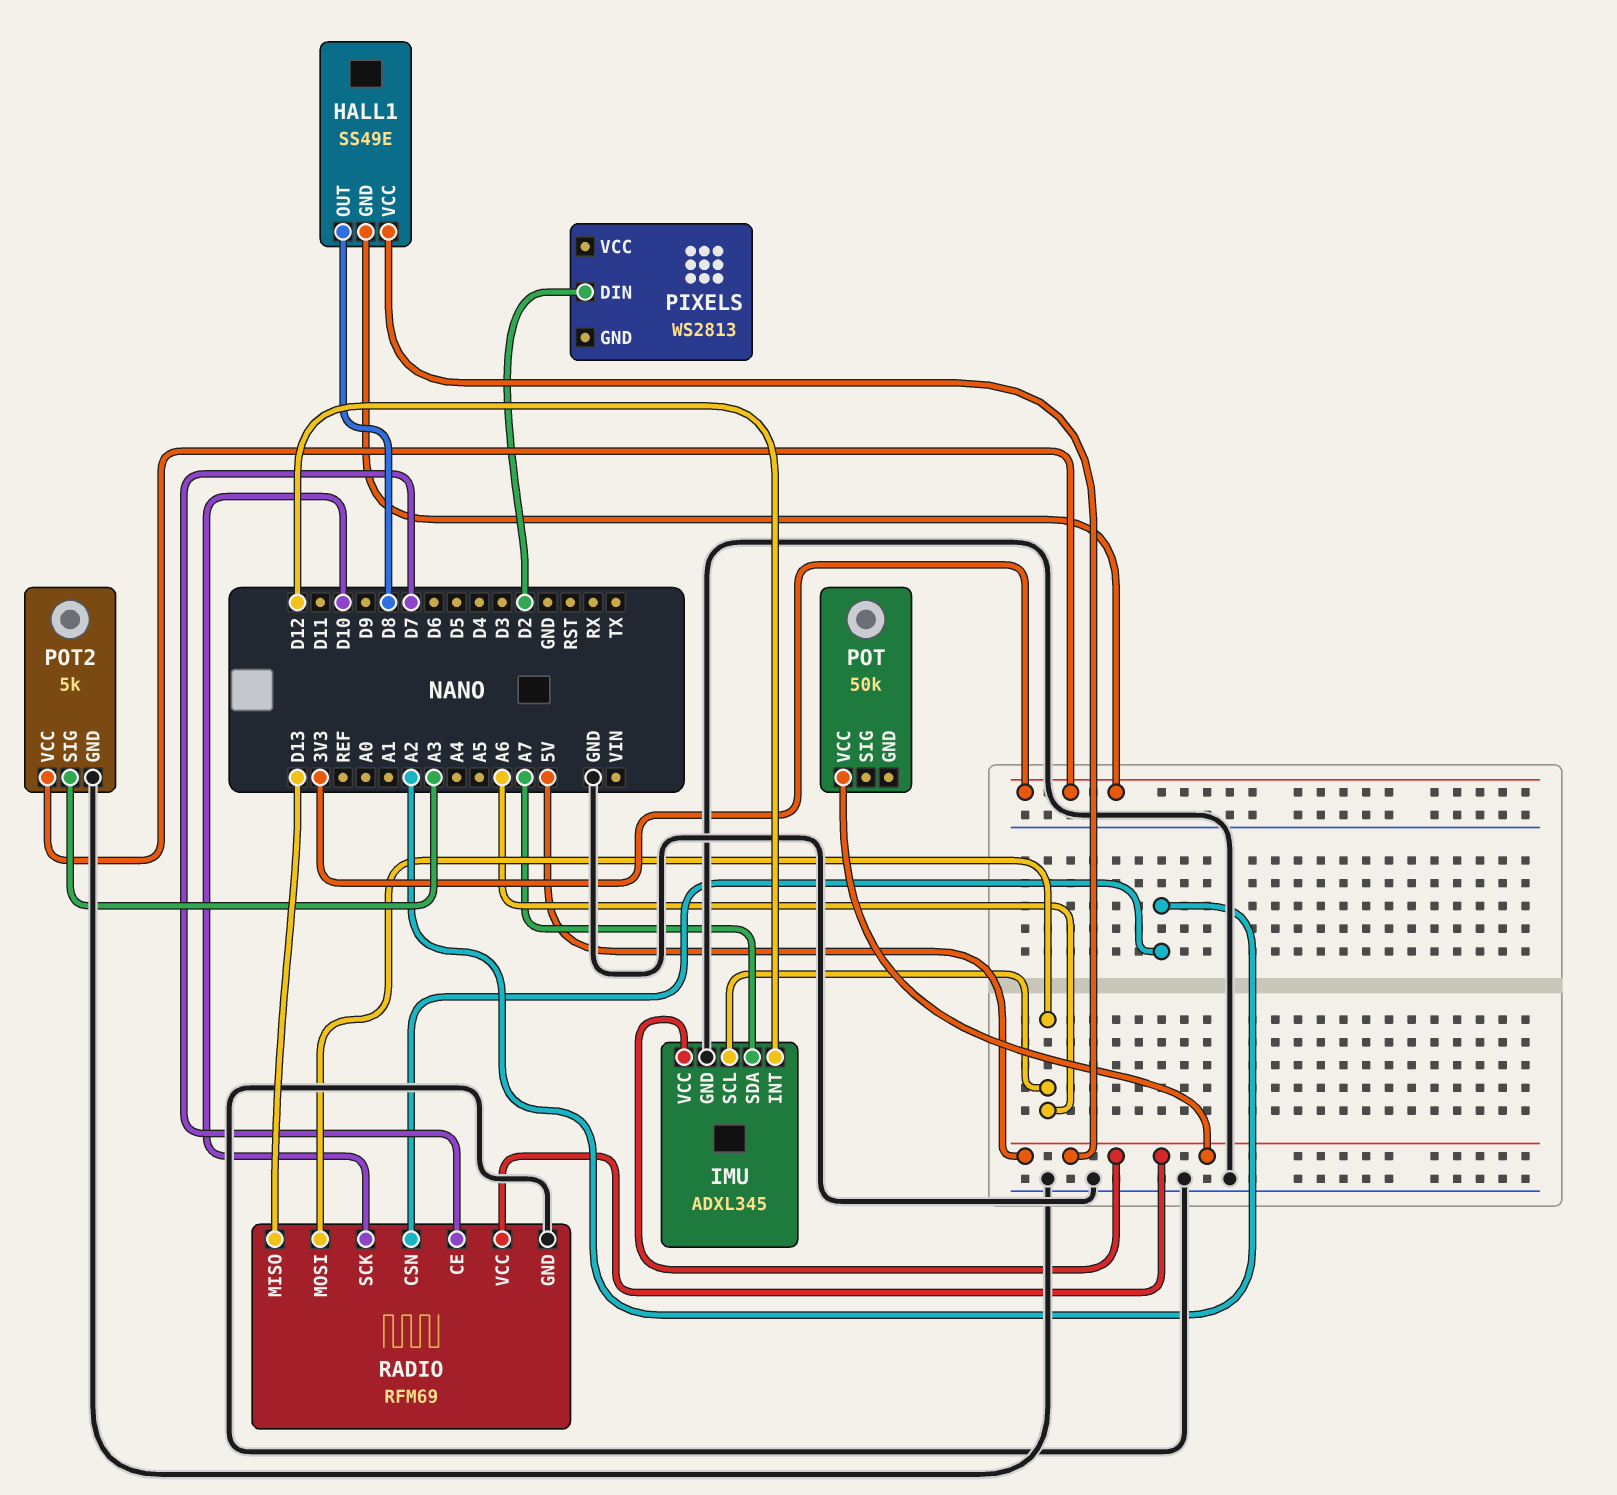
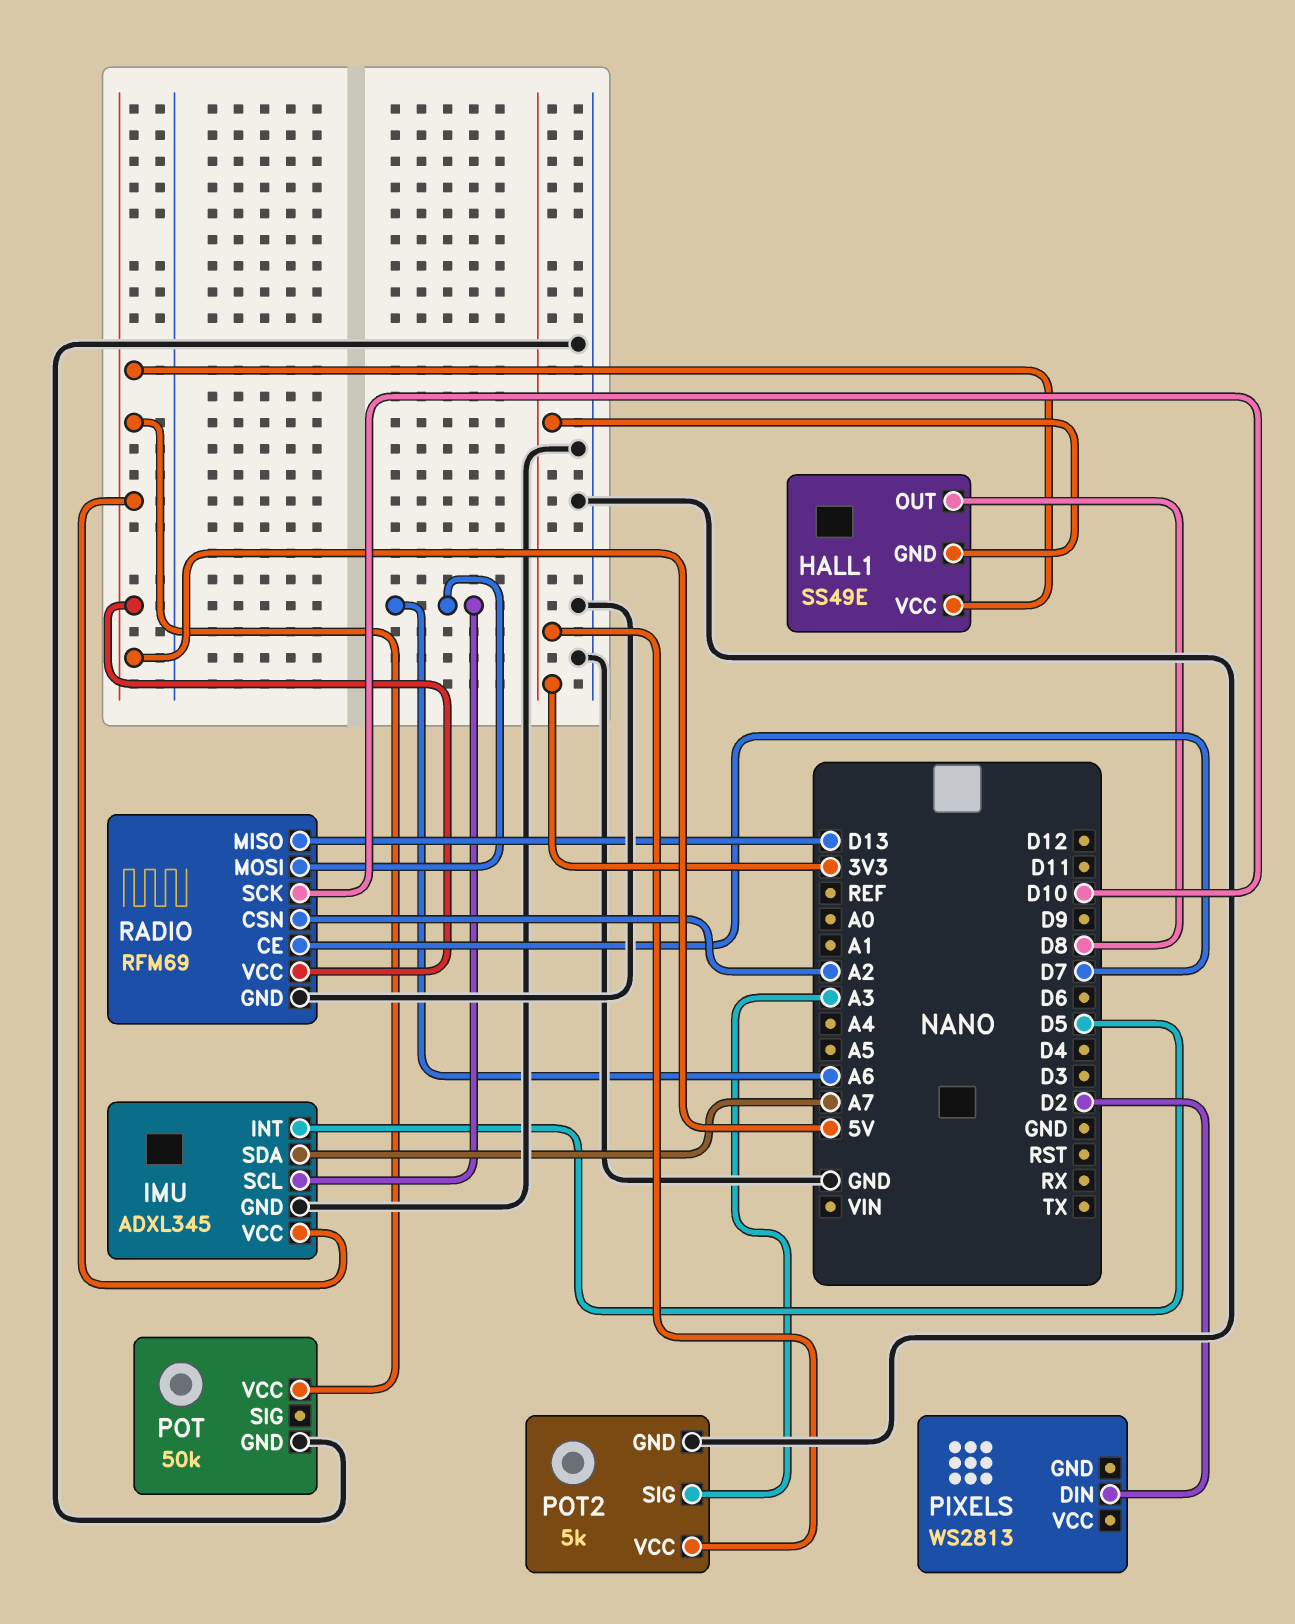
IMU pin INT: D12 -> D5
POT pin GND: none -> GND

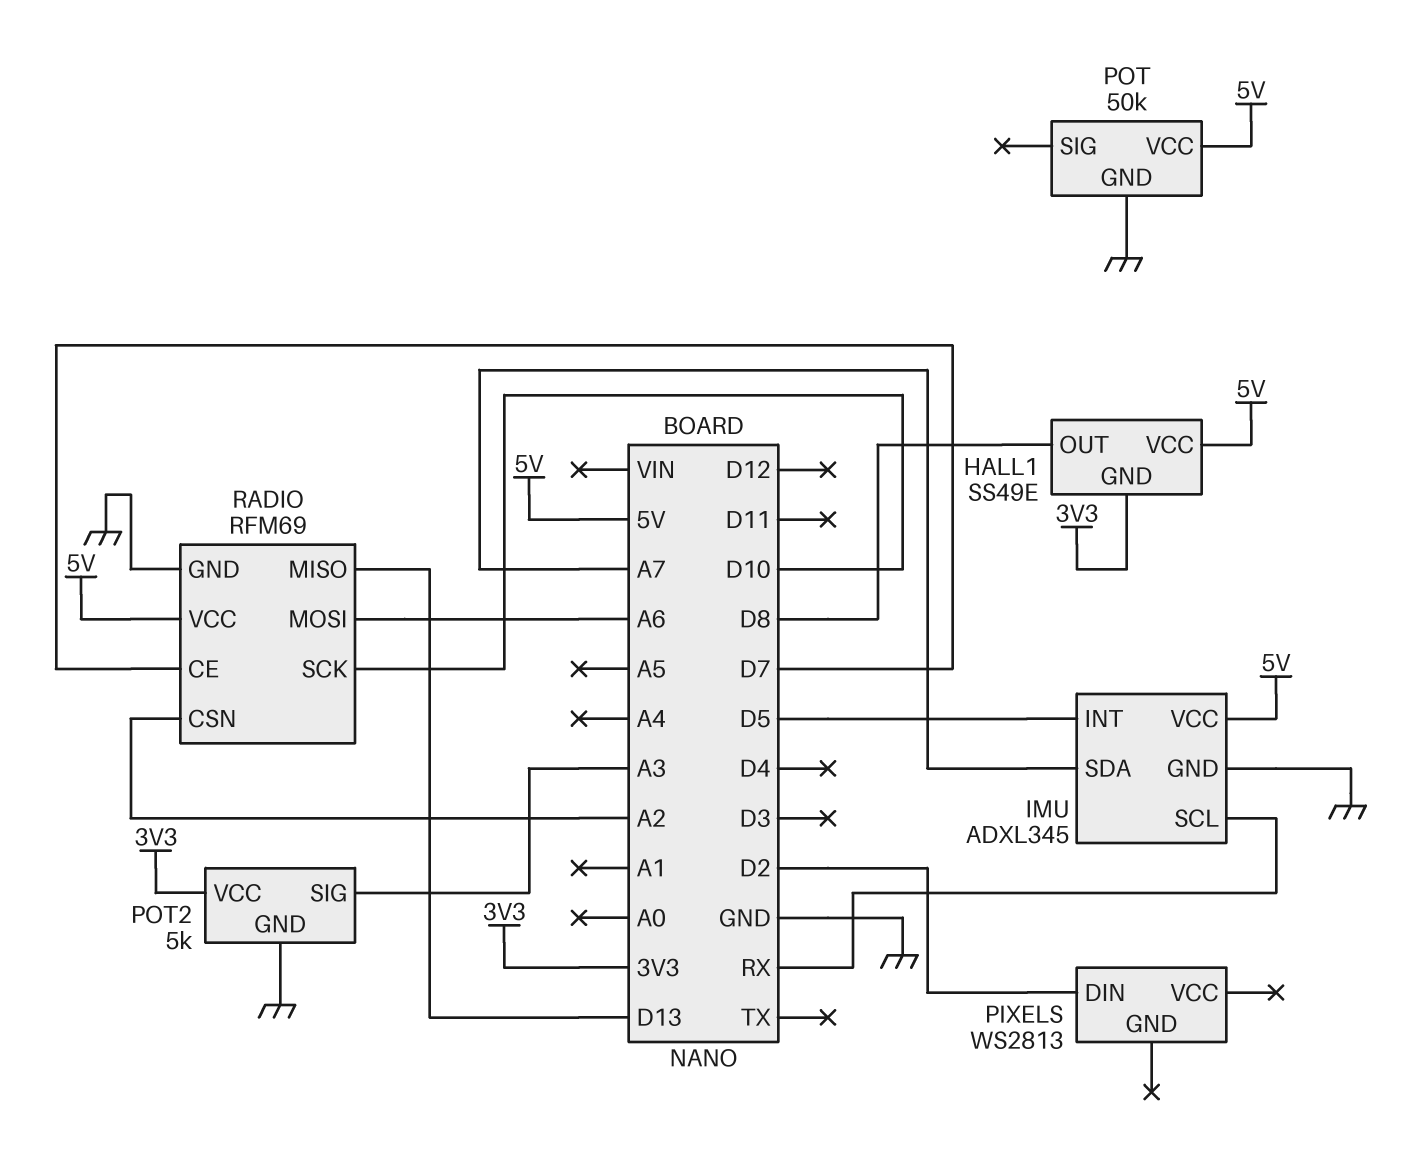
IMU pin SCL: A6 -> RX

